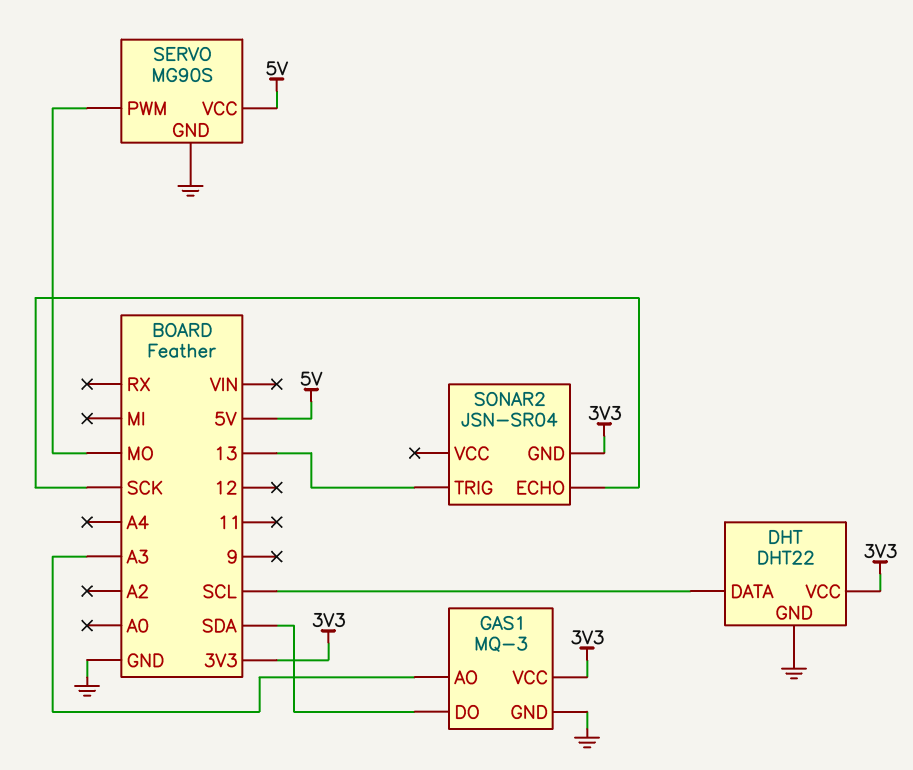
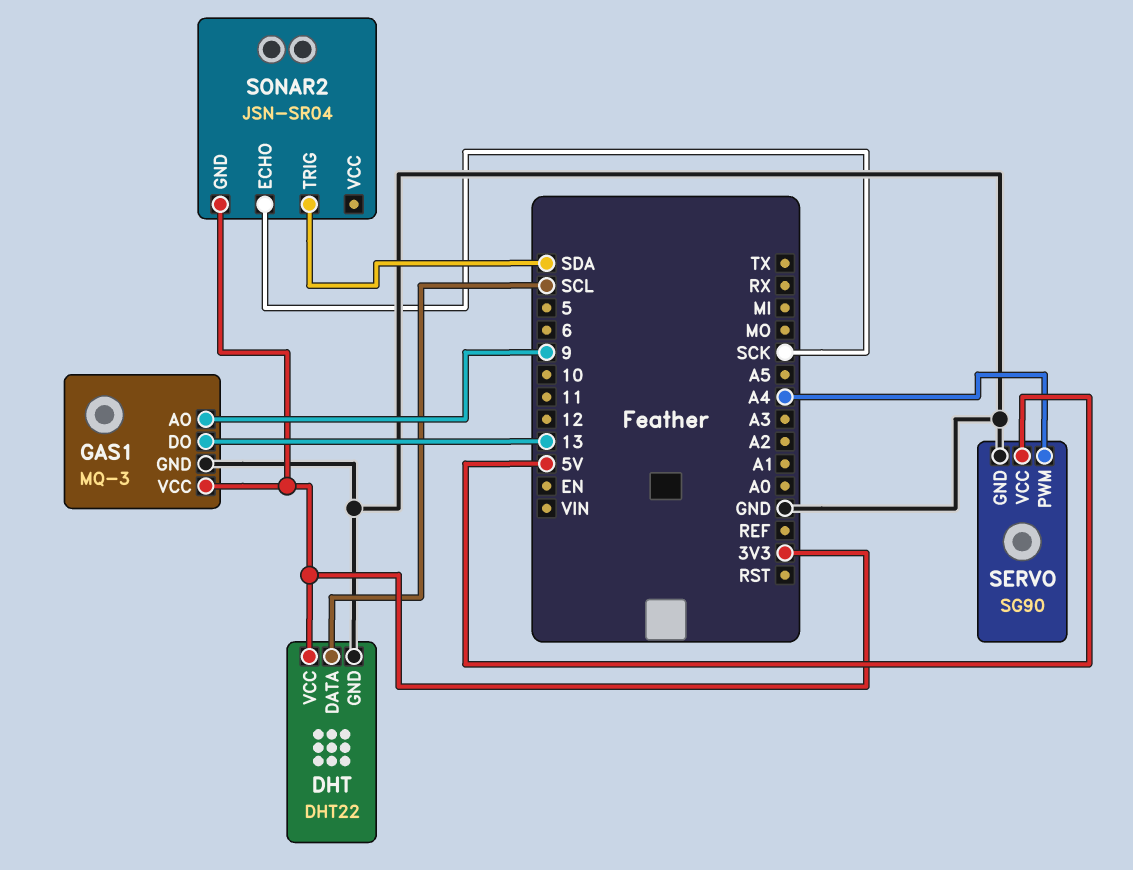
GAS1 pin AO: A3 -> 9
GAS1 pin DO: SDA -> 13
SERVO: MG90S -> SG90
SERVO pin PWM: MO -> A4
SONAR2 pin TRIG: 13 -> SDA

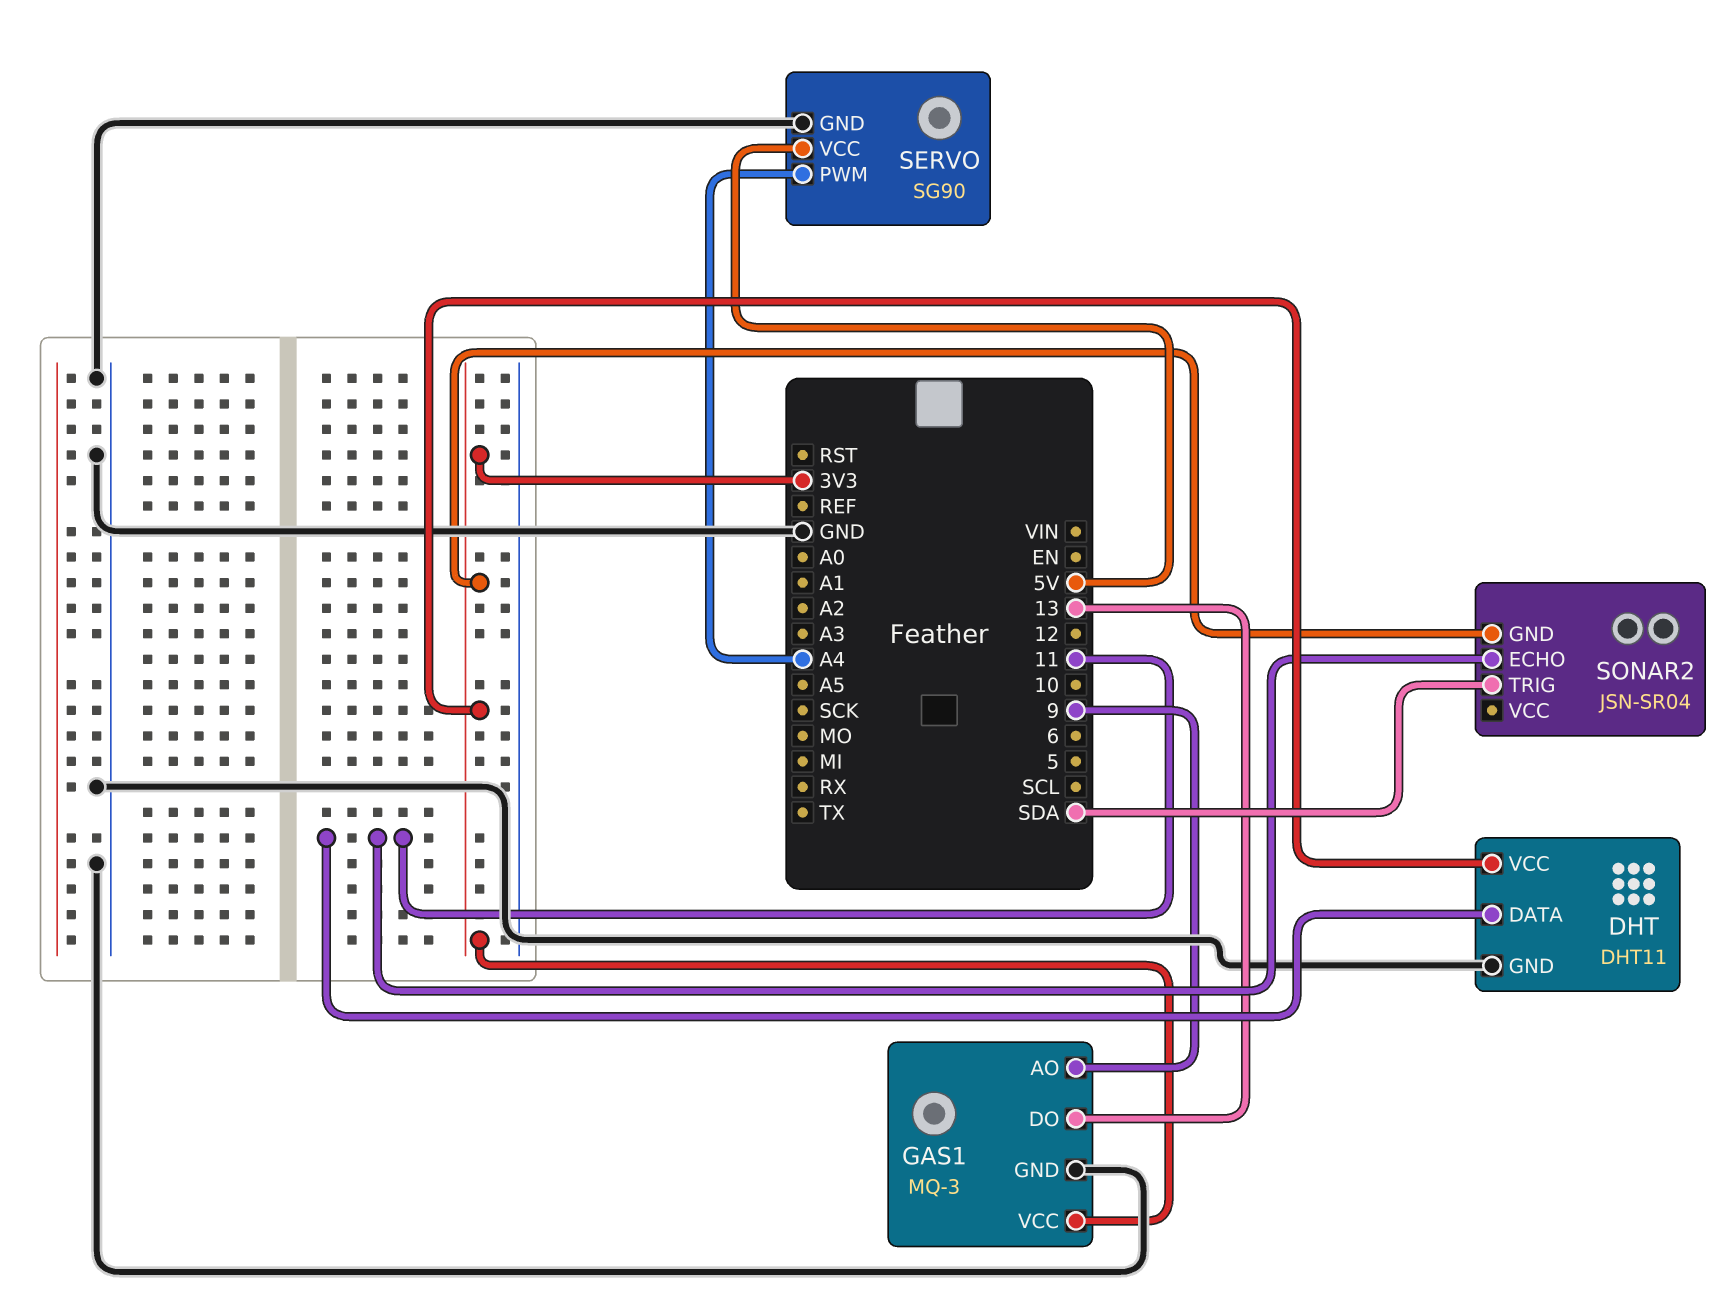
DHT: DHT22 -> DHT11
DHT pin DATA: SCL -> 11
SONAR2 pin ECHO: SCK -> 11

